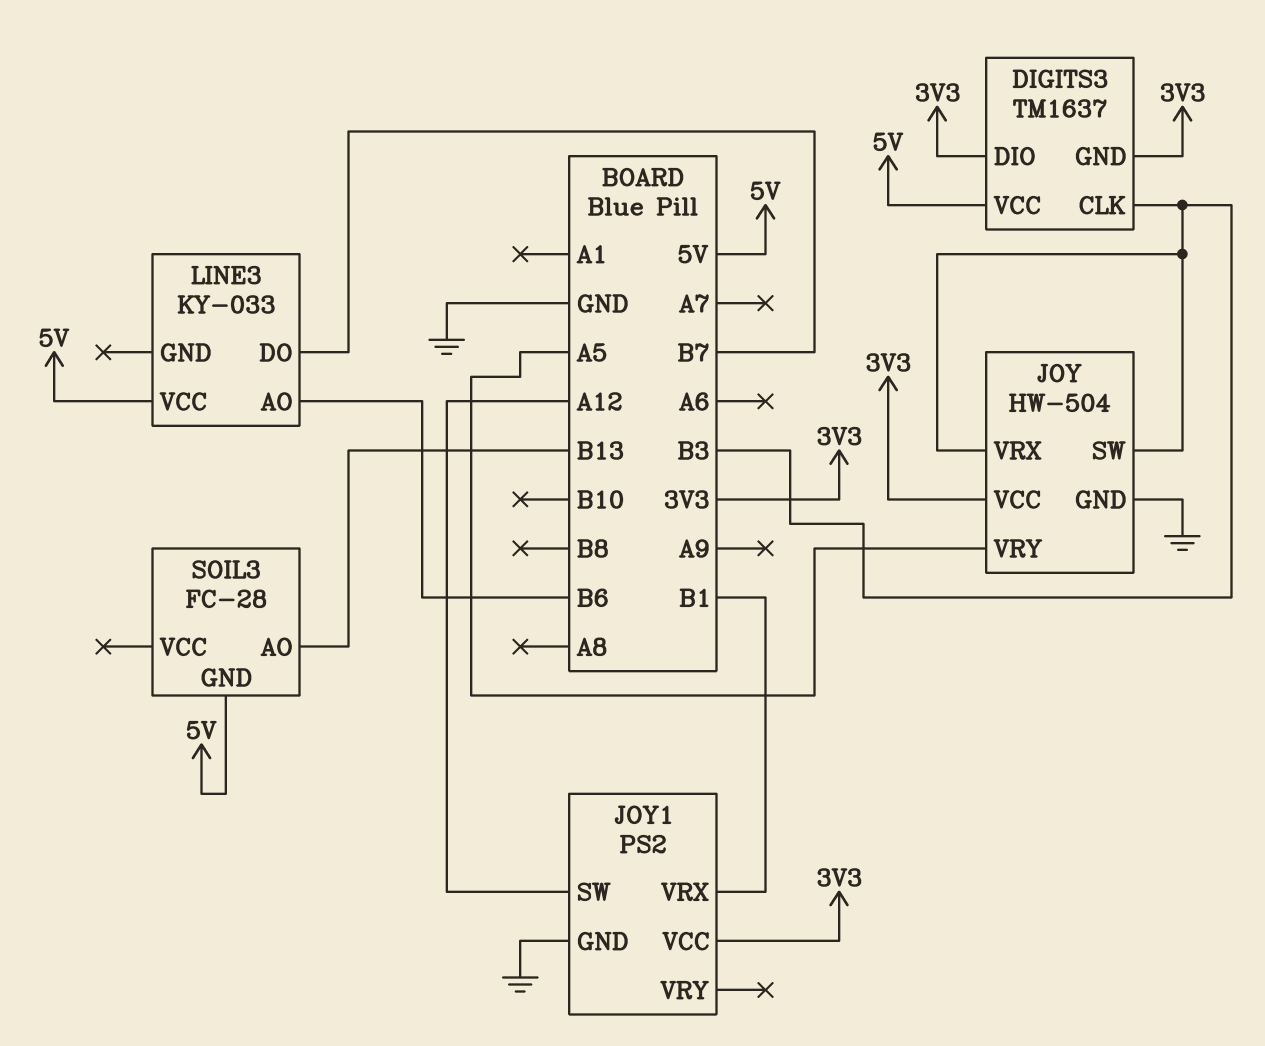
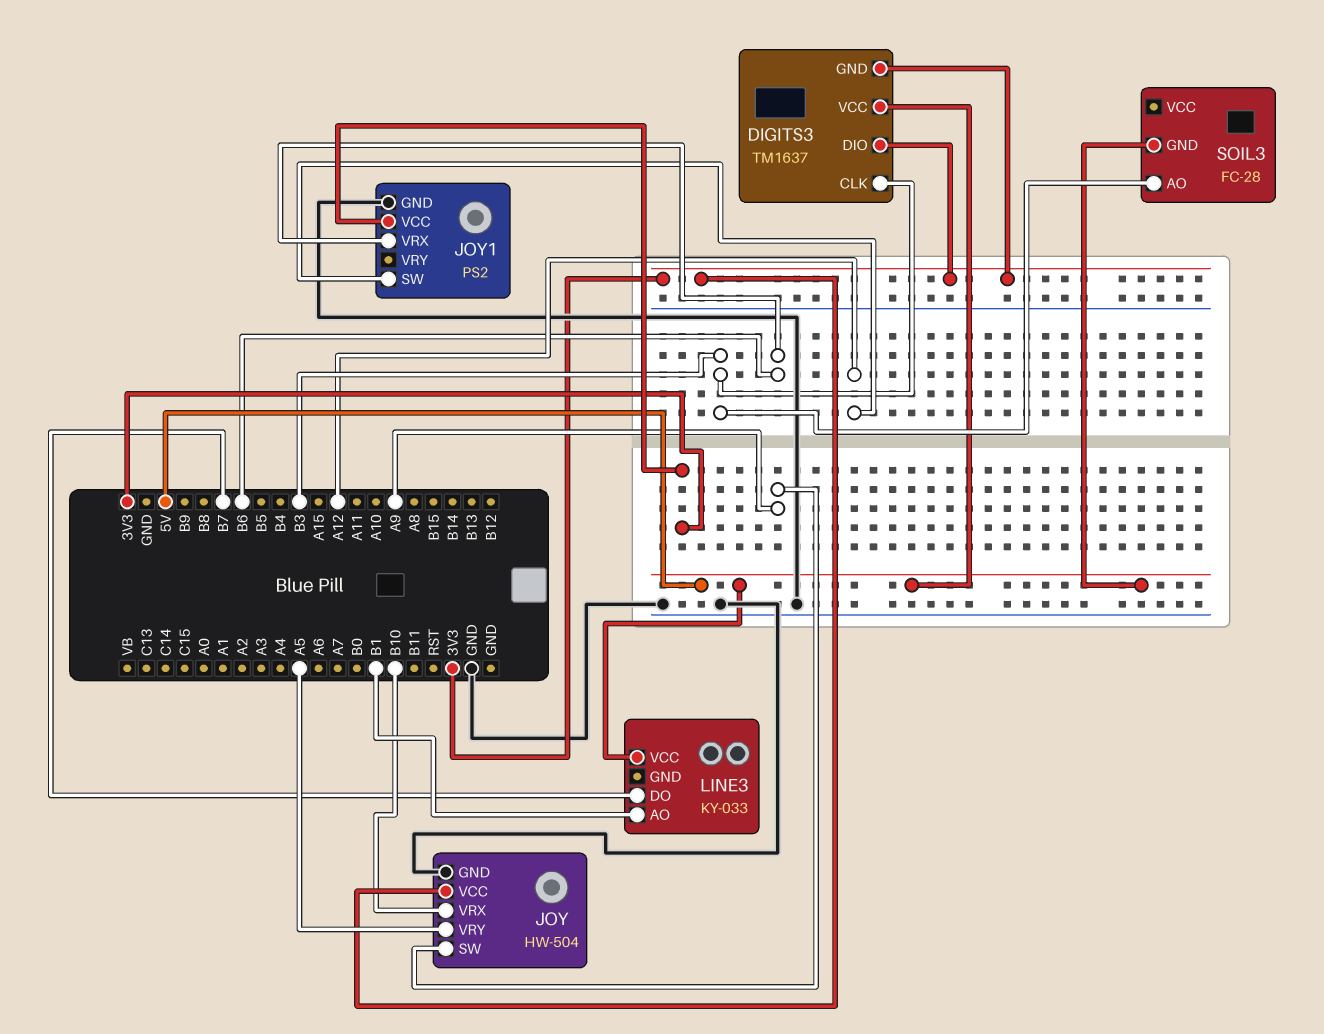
JOY pin SW: B3 -> A9
JOY pin VRX: B3 -> B10
JOY1 pin VRX: B1 -> B6
LINE3 pin AO: B6 -> B1
SOIL3 pin AO: B13 -> B3

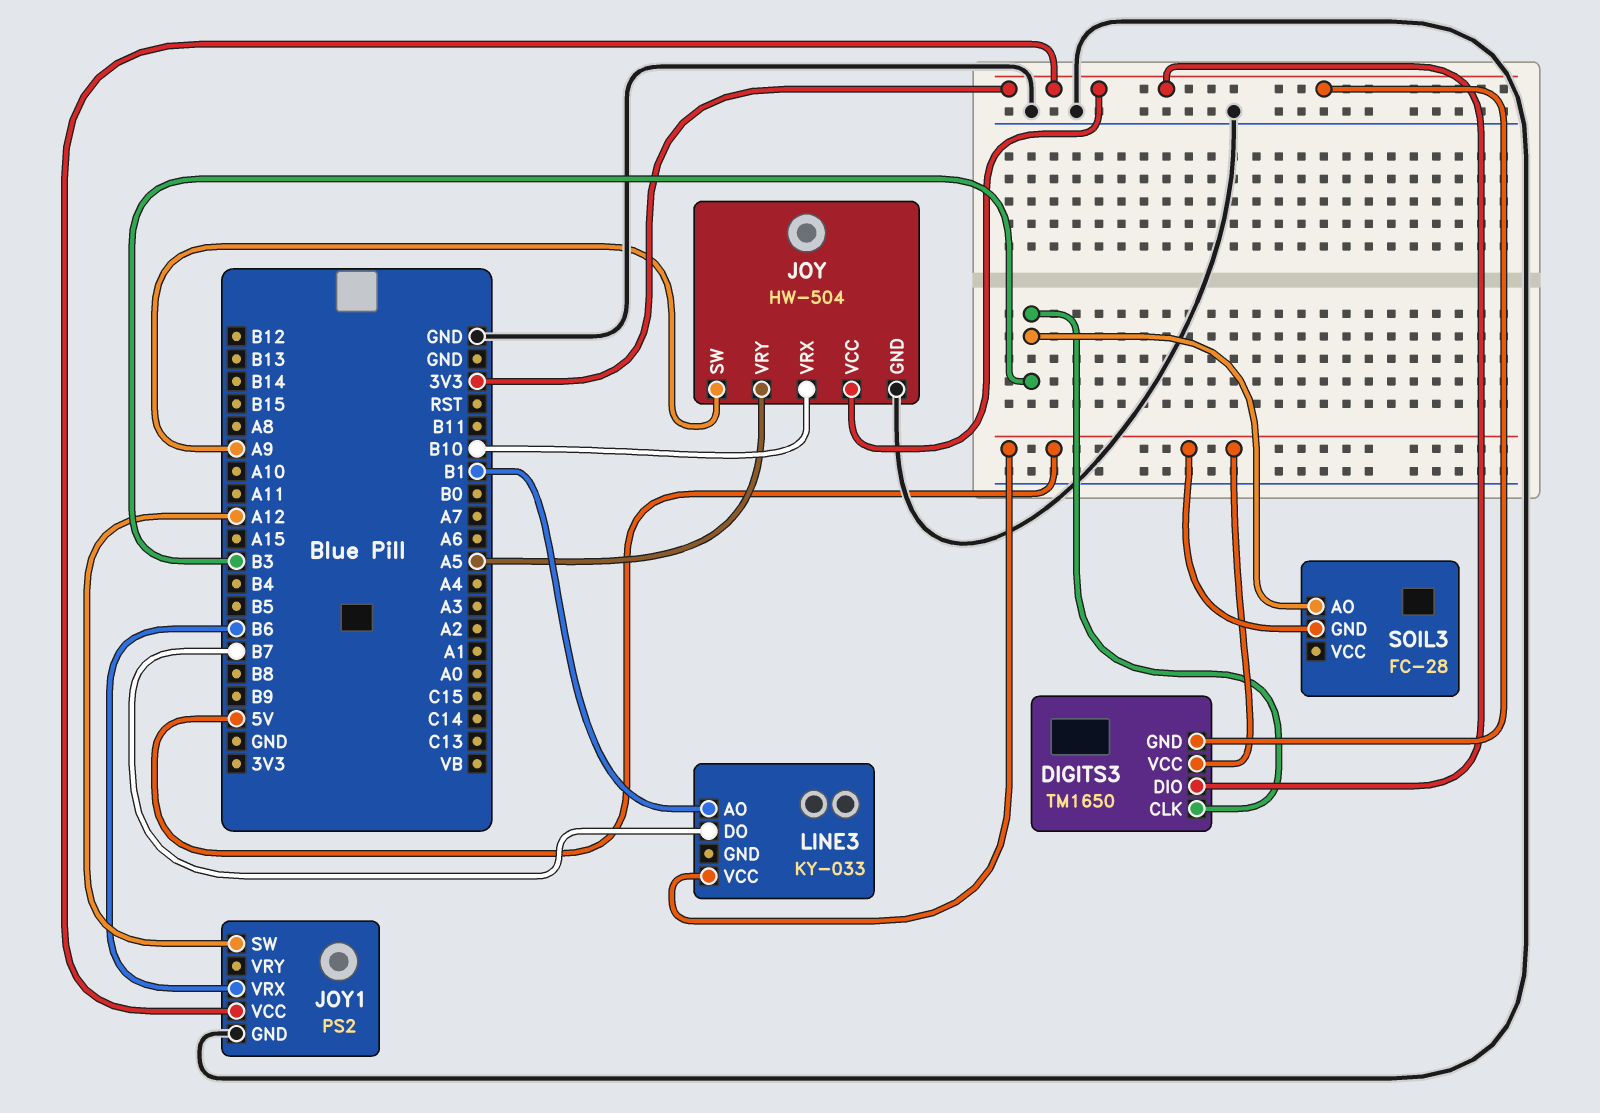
DIGITS3: TM1637 -> TM1650

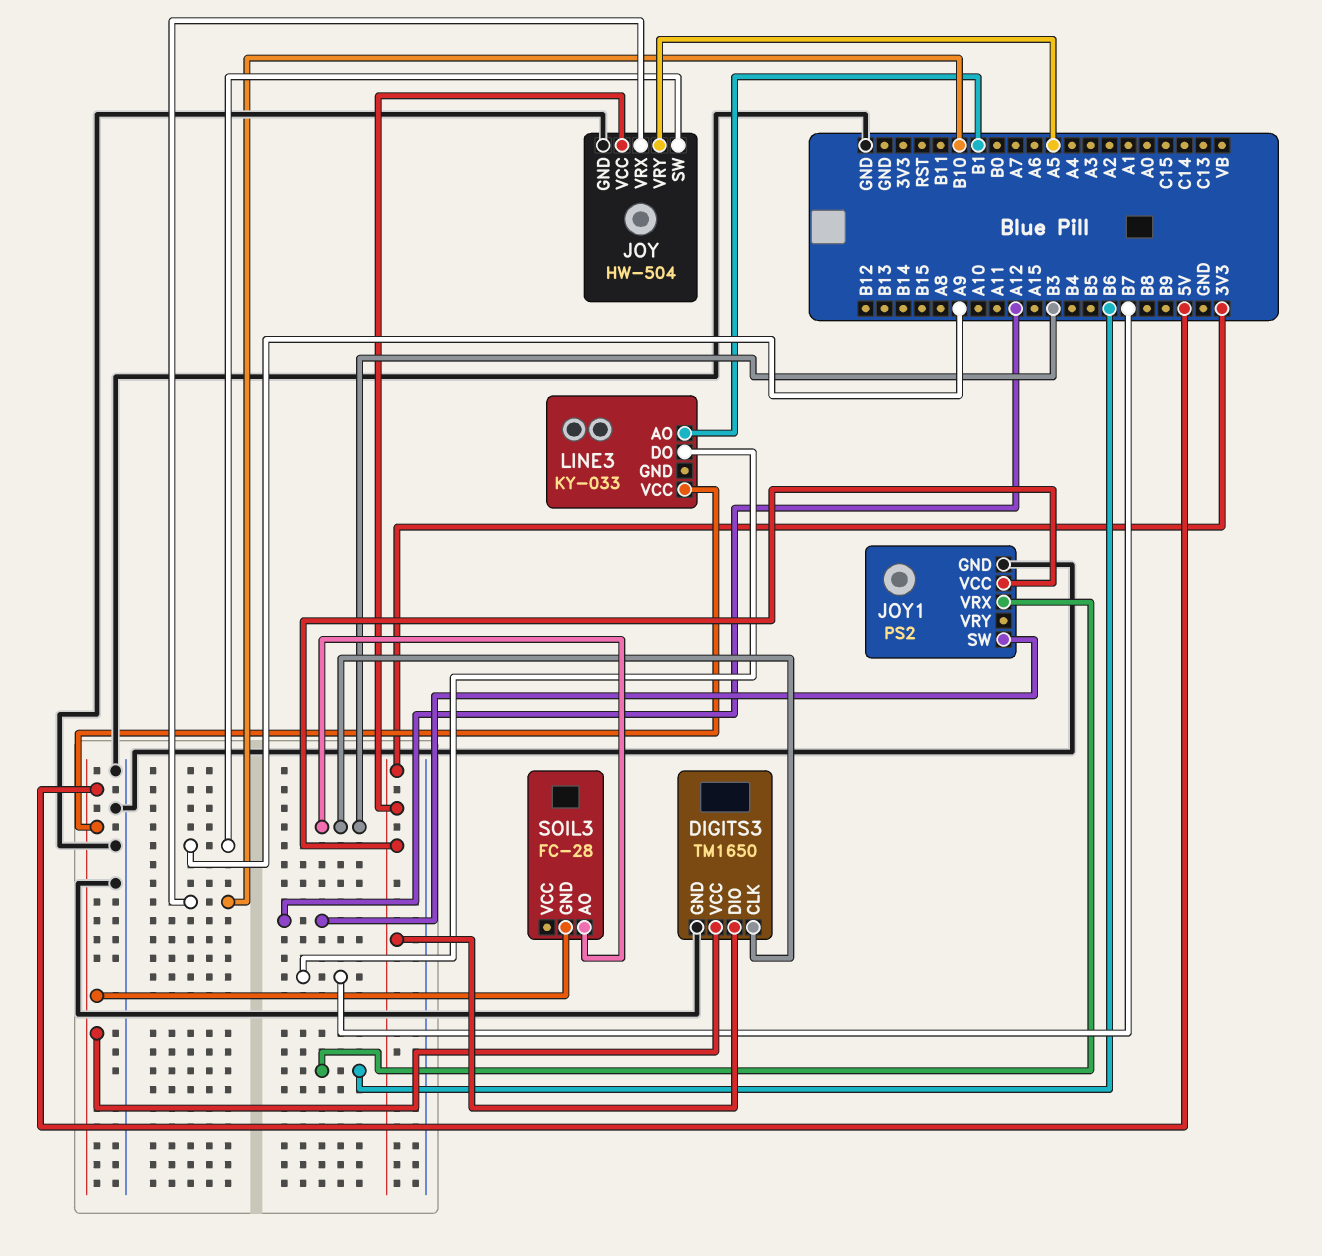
DIGITS3 pin GND: 3V3 -> GND

